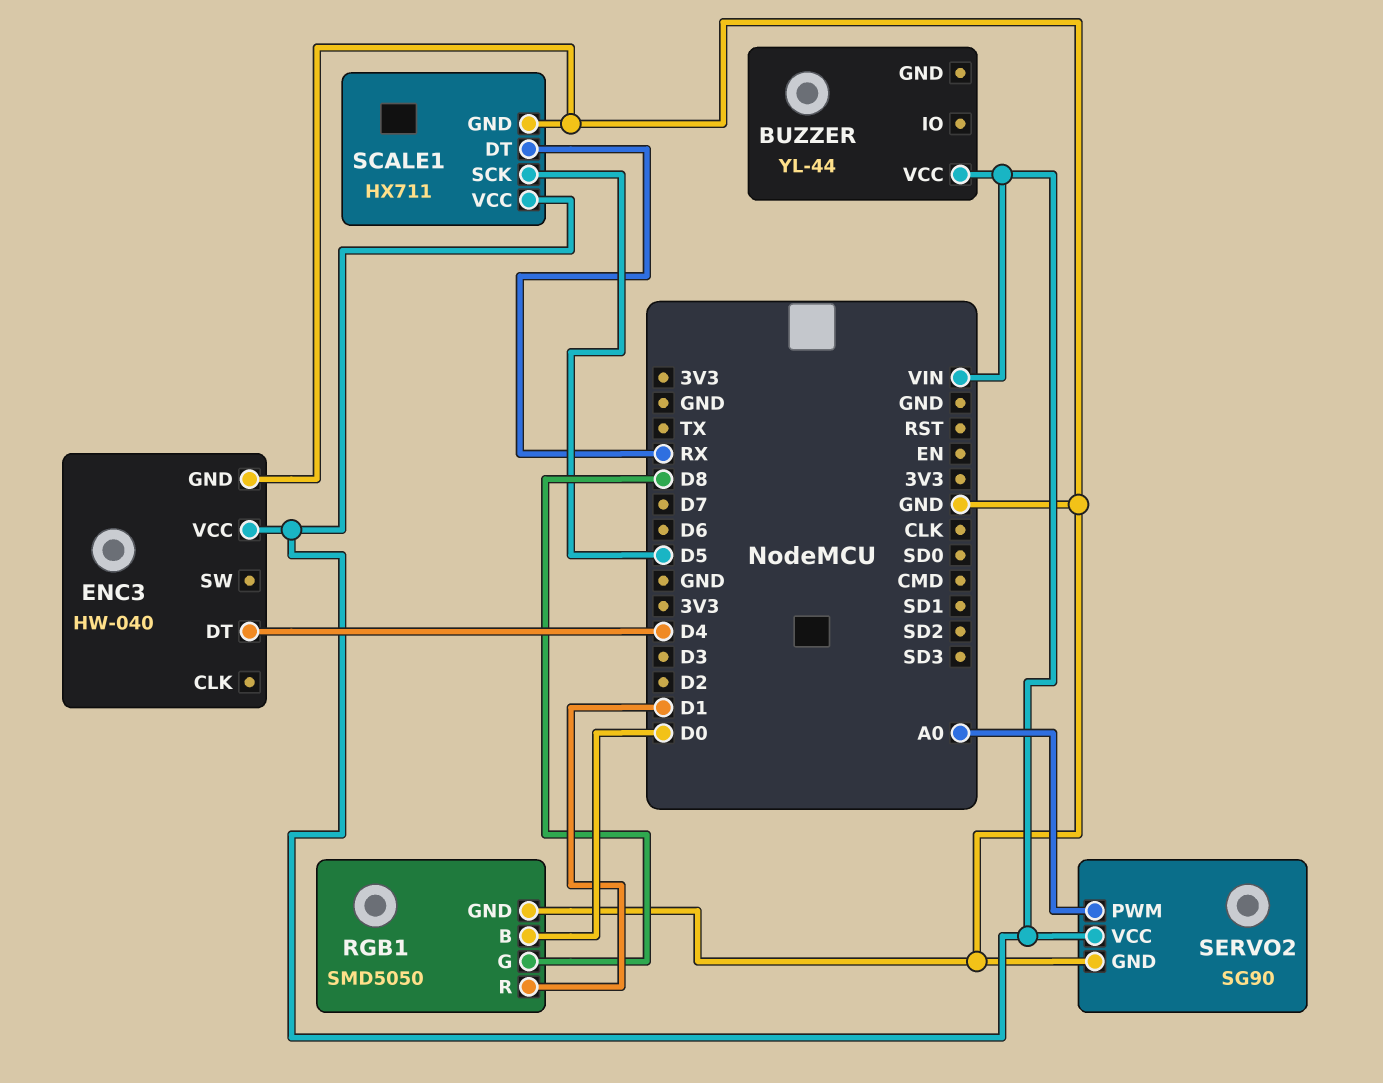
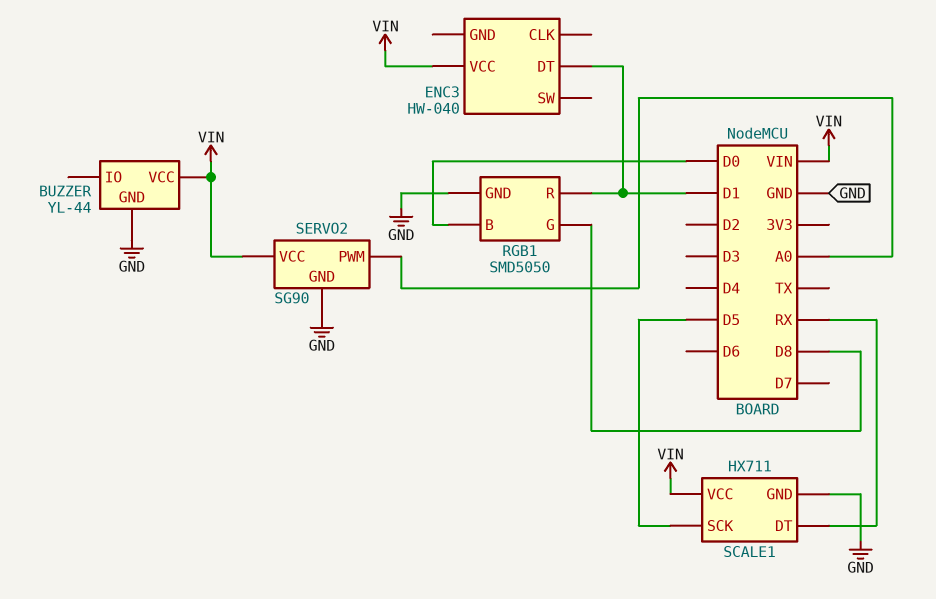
BUZZER pin GND: none -> GND
ENC3 pin DT: D4 -> D1
ENC3 pin GND: GND -> none

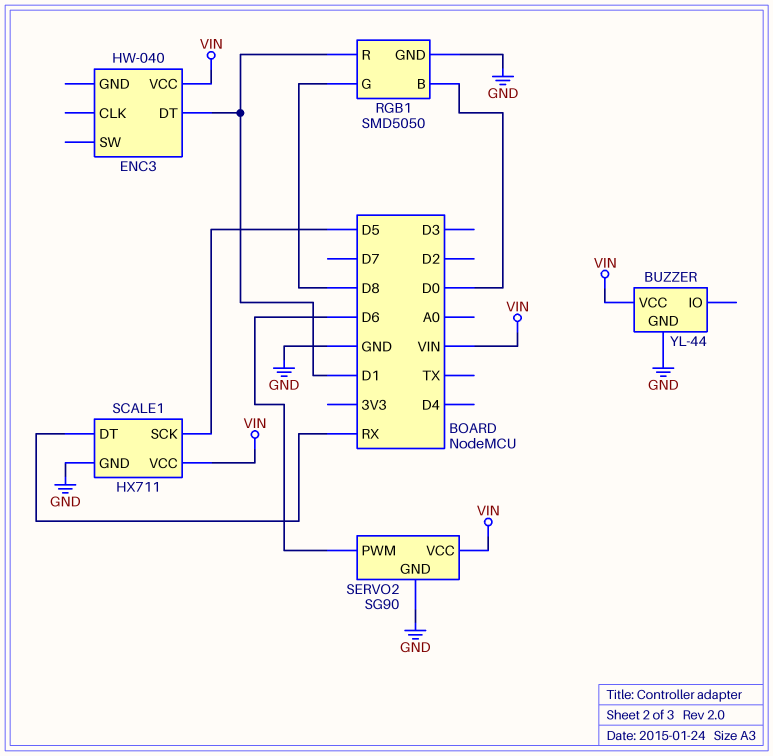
SERVO2 pin PWM: A0 -> D6

